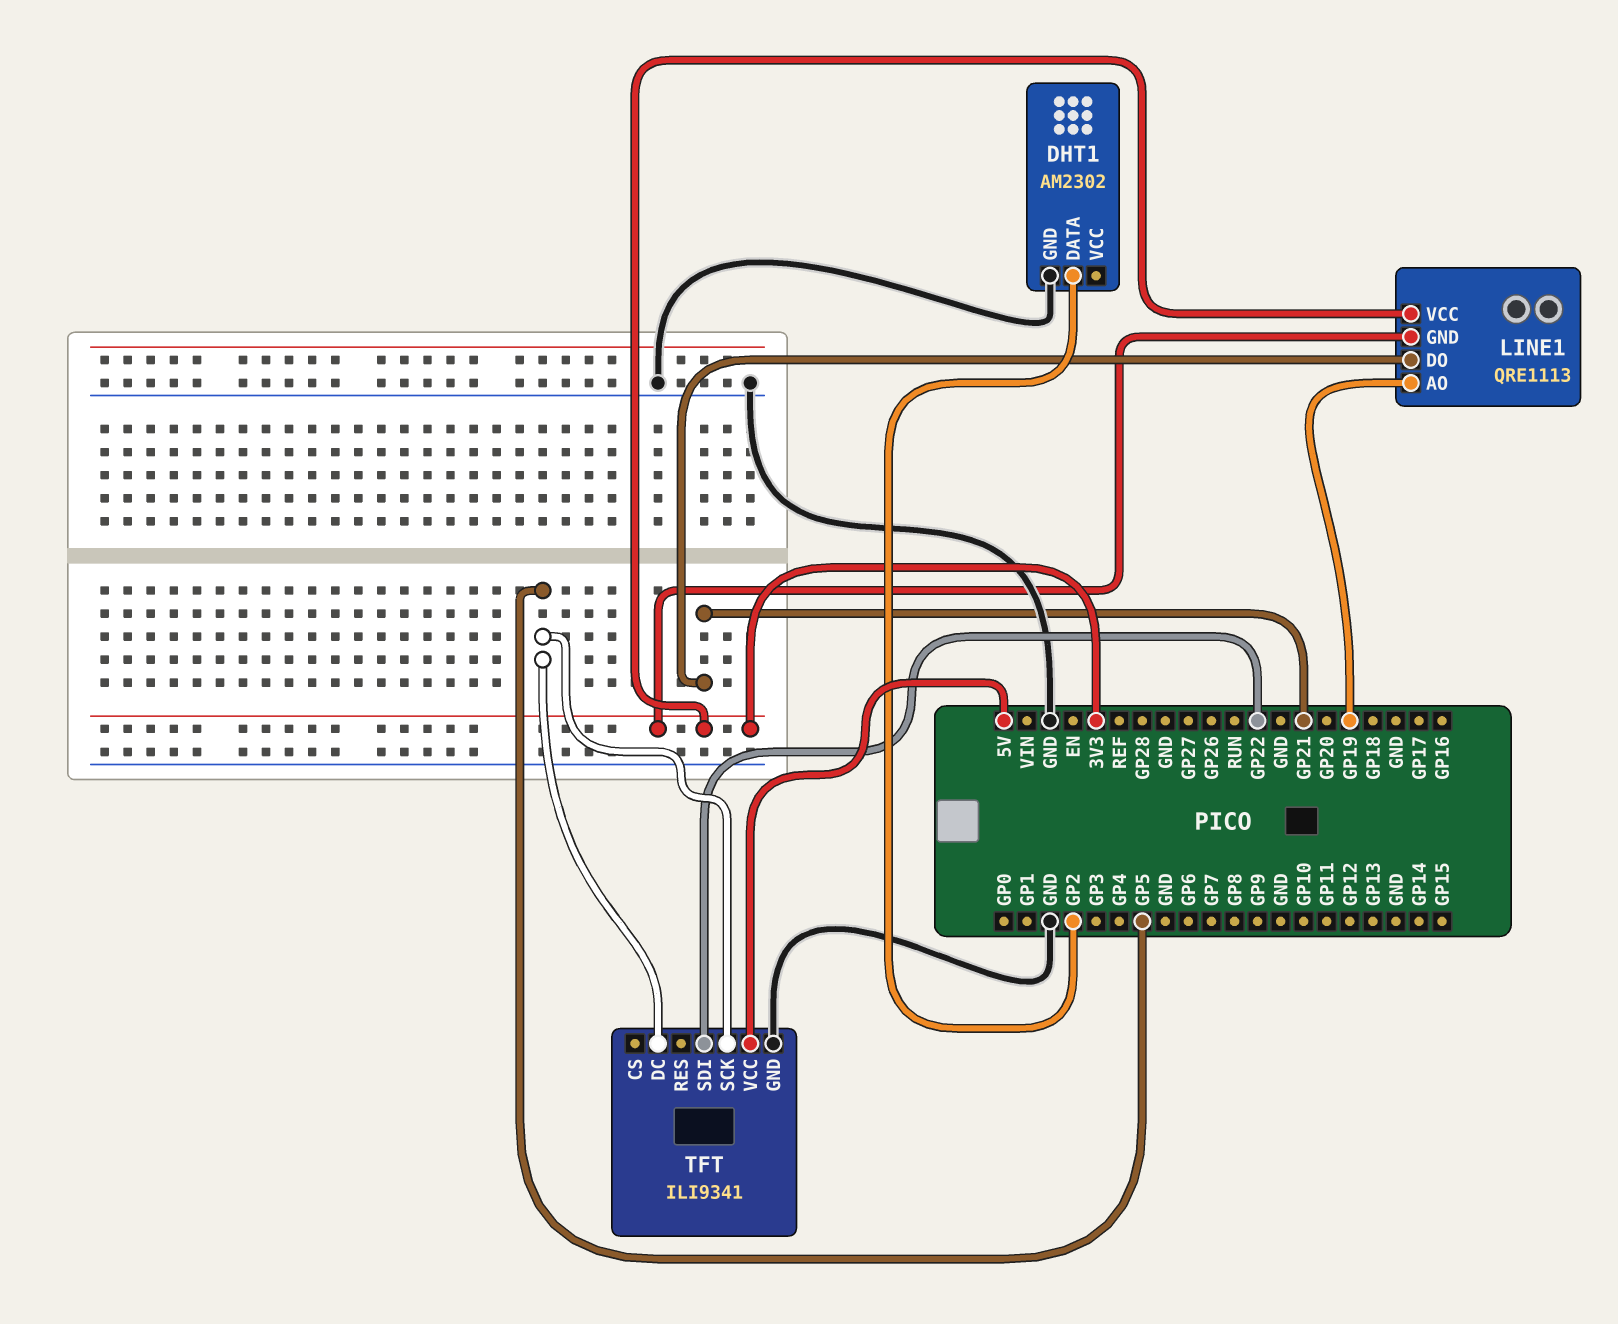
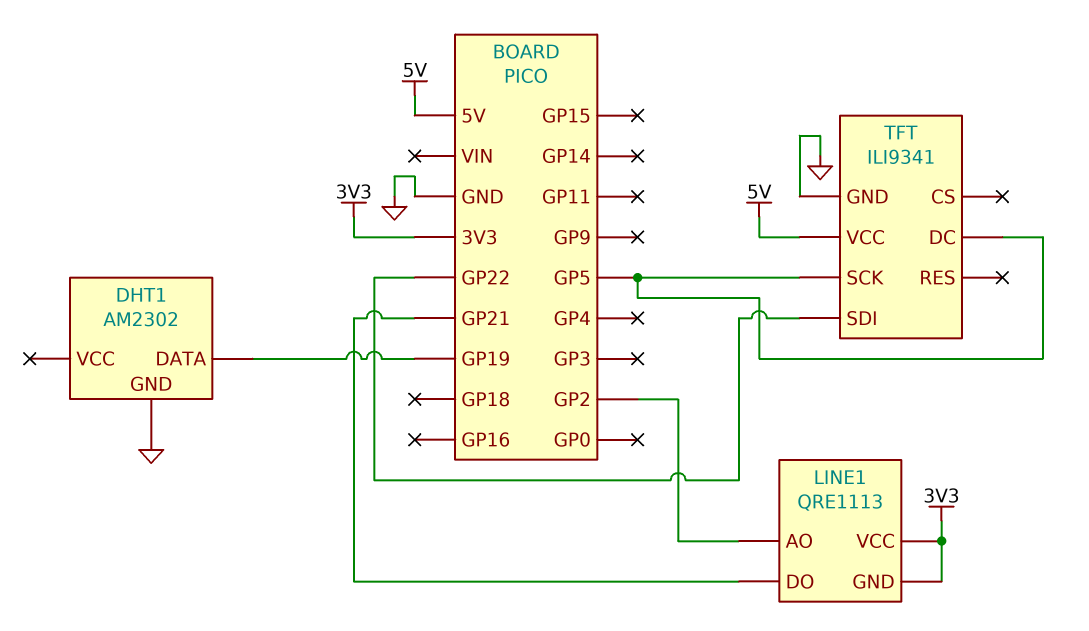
DHT1 pin DATA: GP2 -> GP19
LINE1 pin AO: GP19 -> GP2

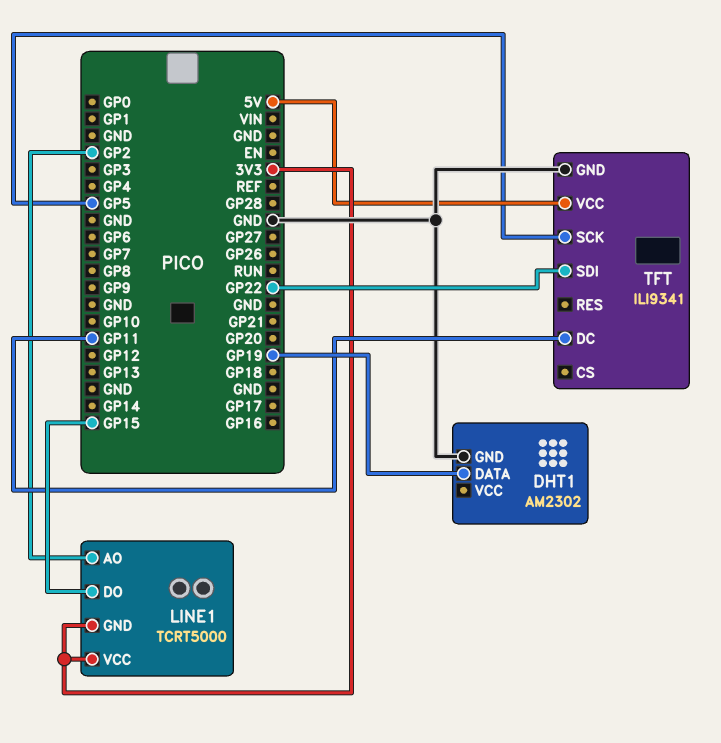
LINE1: QRE1113 -> TCRT5000
LINE1 pin DO: GP21 -> GP15
TFT pin DC: GP5 -> GP11

